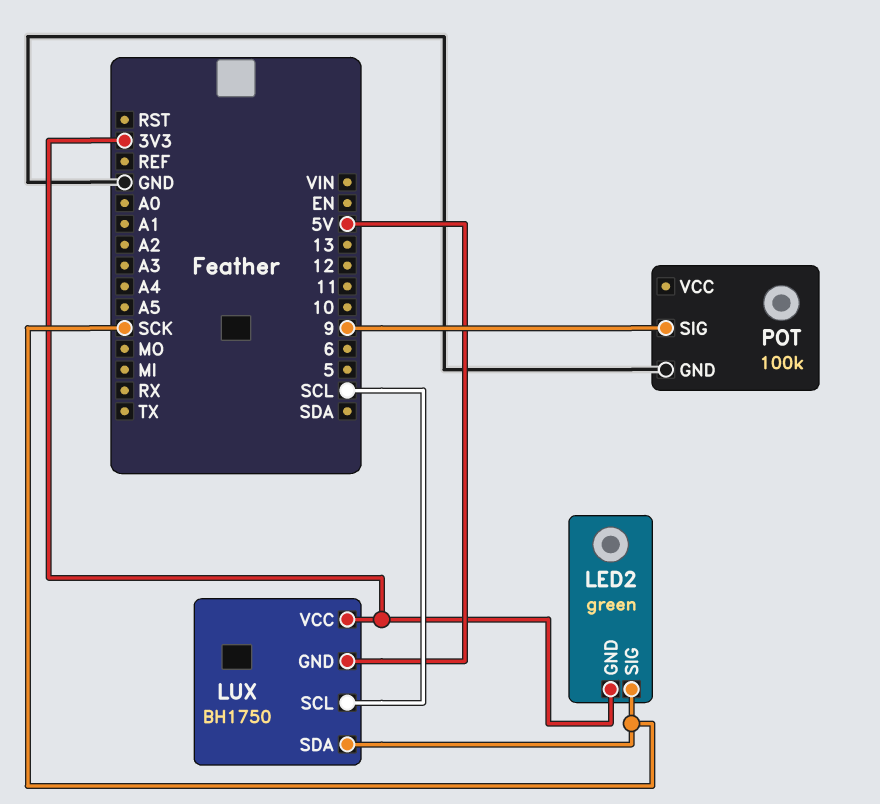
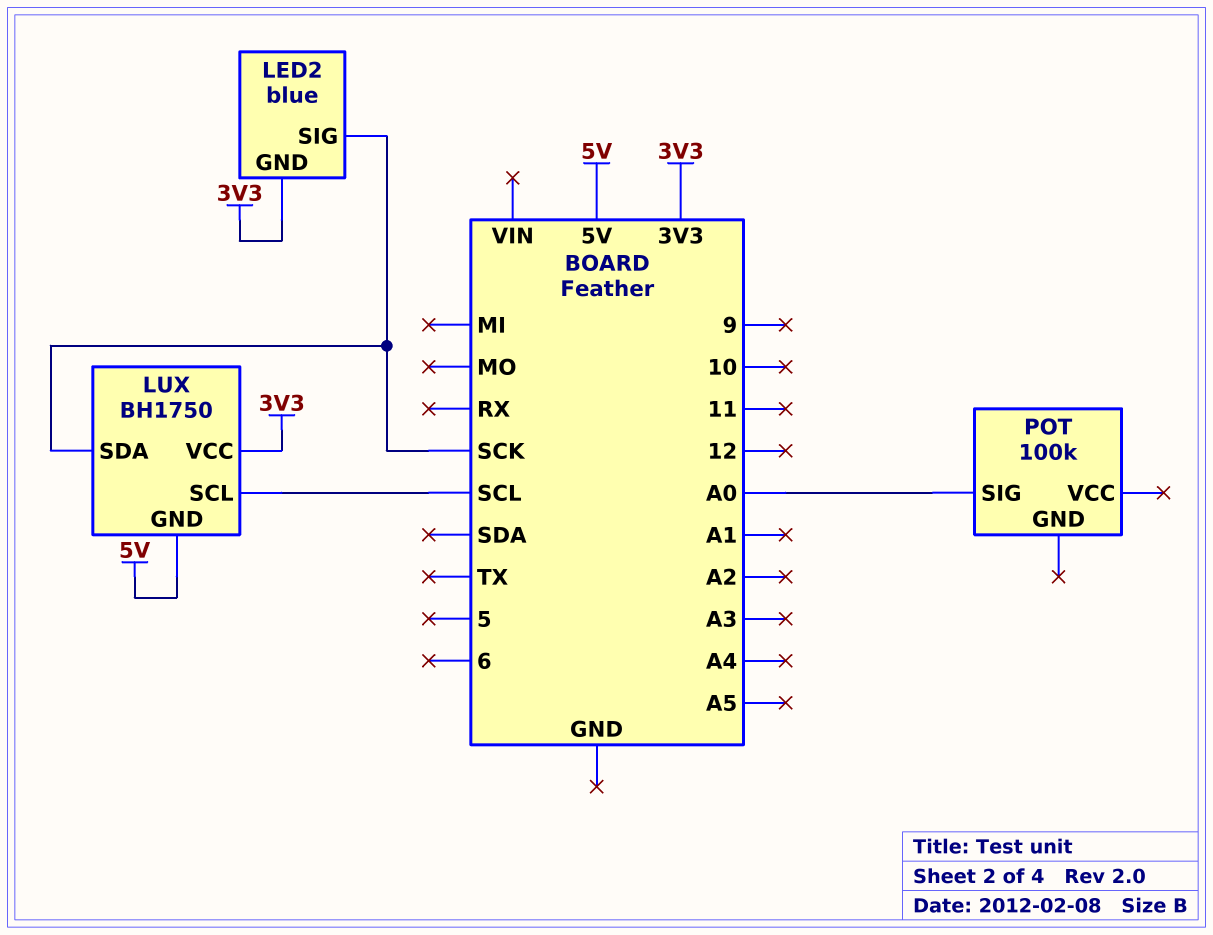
LED2: green -> blue
POT pin GND: GND -> none
POT pin SIG: 9 -> A0

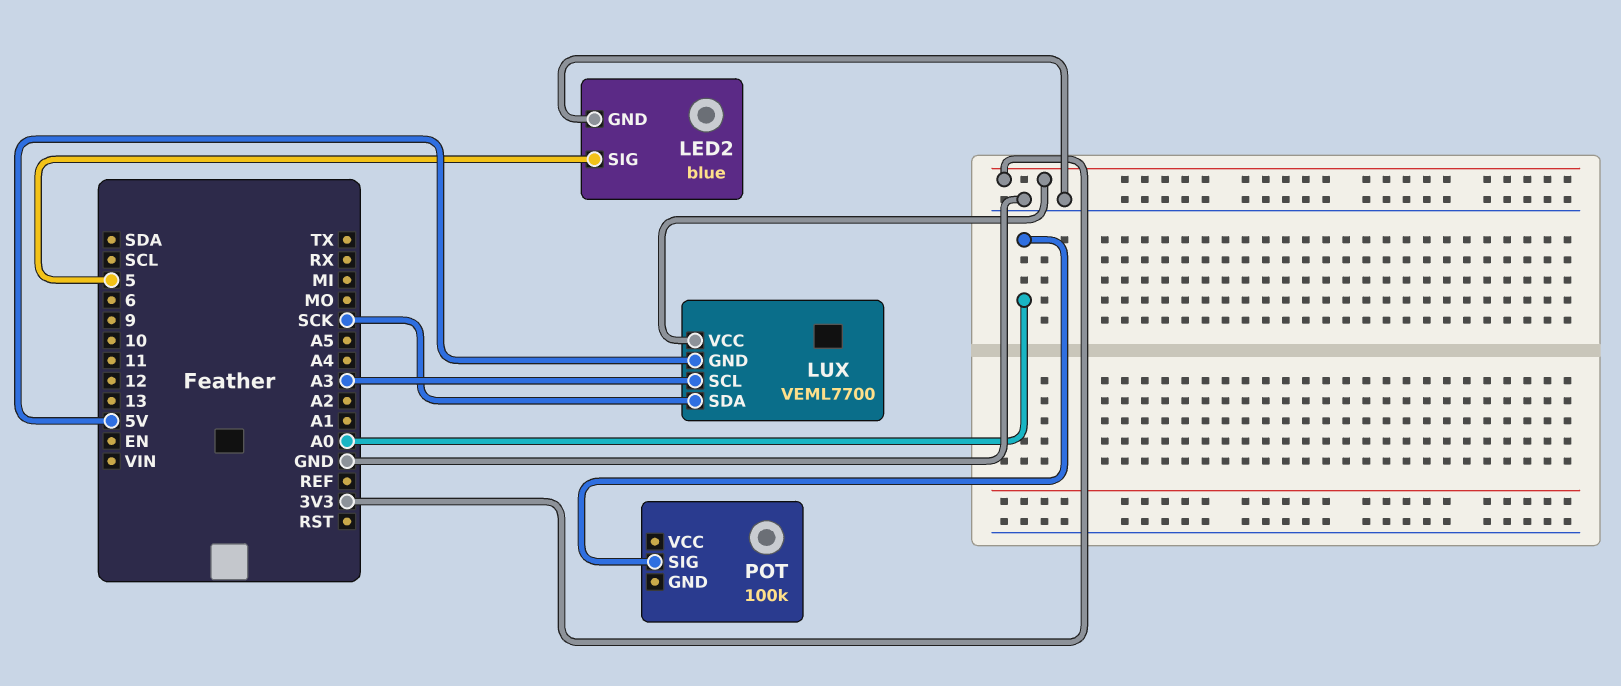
LED2 pin GND: 3V3 -> GND
LED2 pin SIG: SCK -> 5
LUX: BH1750 -> VEML7700
LUX pin SCL: SCL -> A3

